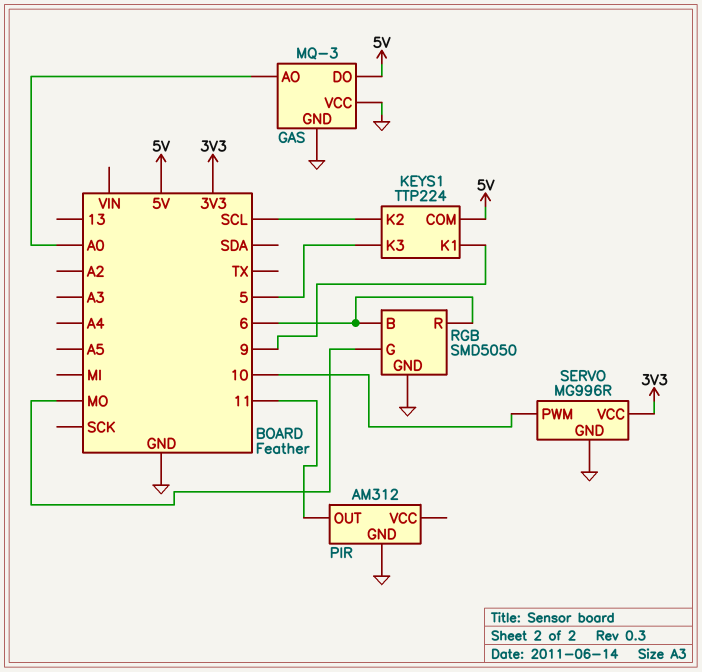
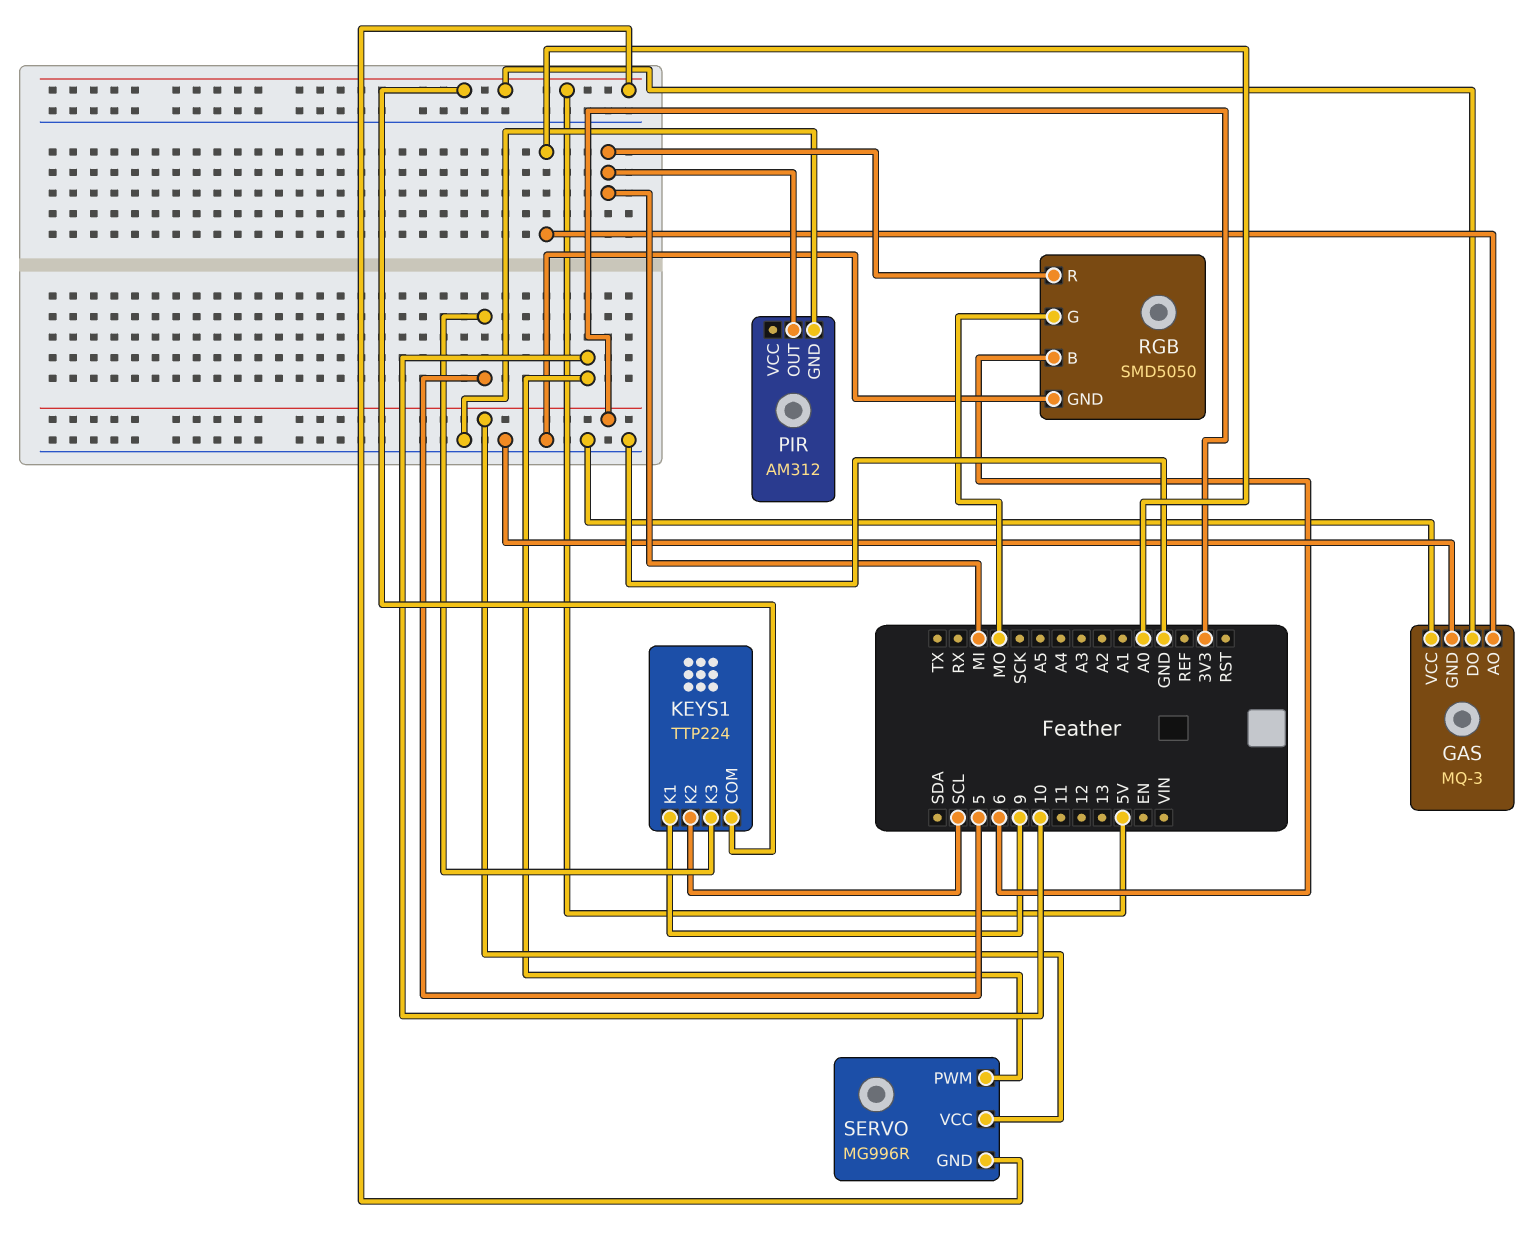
PIR pin OUT: 11 -> MI
RGB pin R: 6 -> MI
SERVO pin GND: GND -> 5V

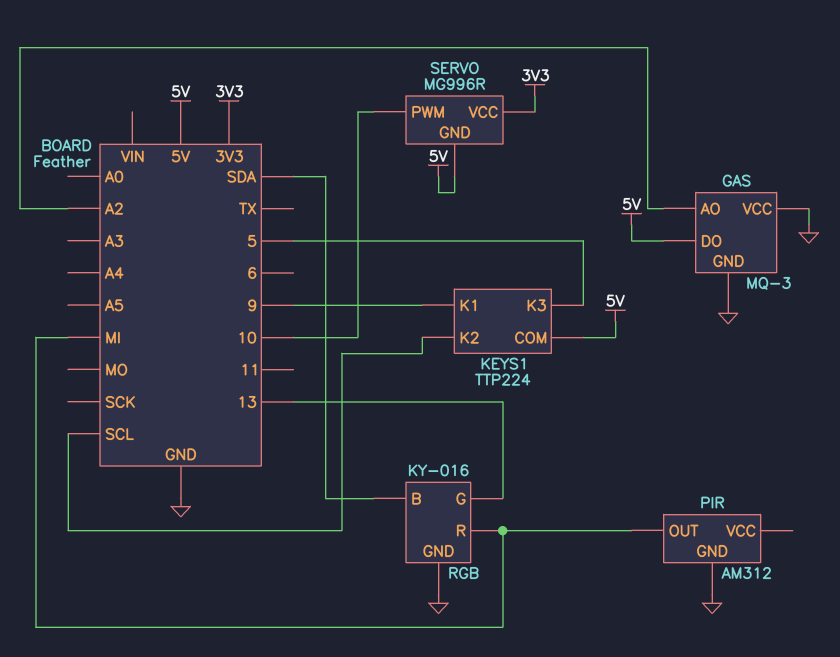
GAS pin AO: A0 -> A2
RGB: SMD5050 -> KY-016
RGB pin B: 6 -> SDA
RGB pin G: MO -> 13

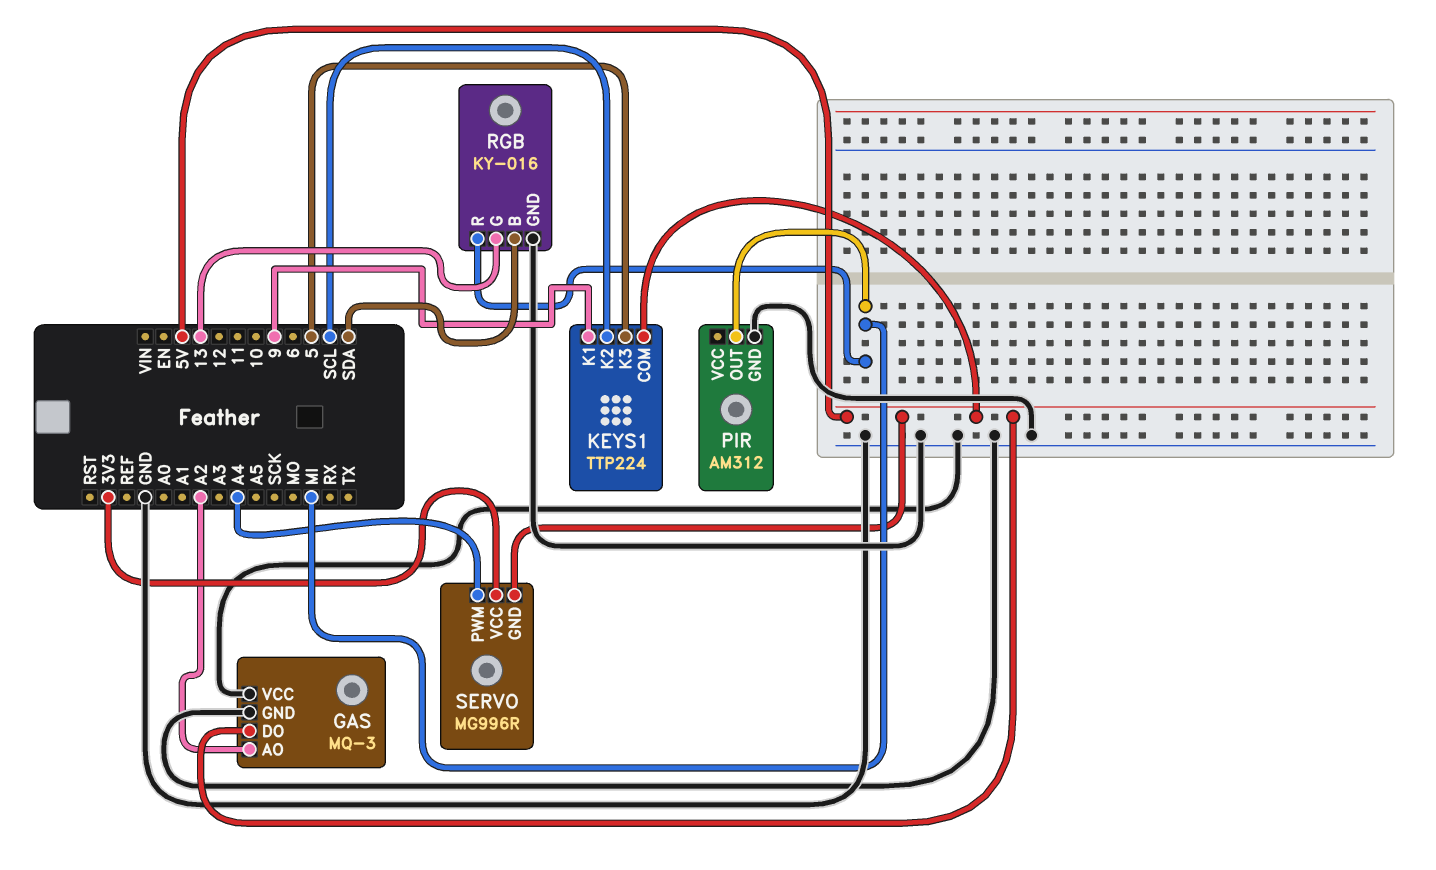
SERVO pin PWM: 10 -> A4

